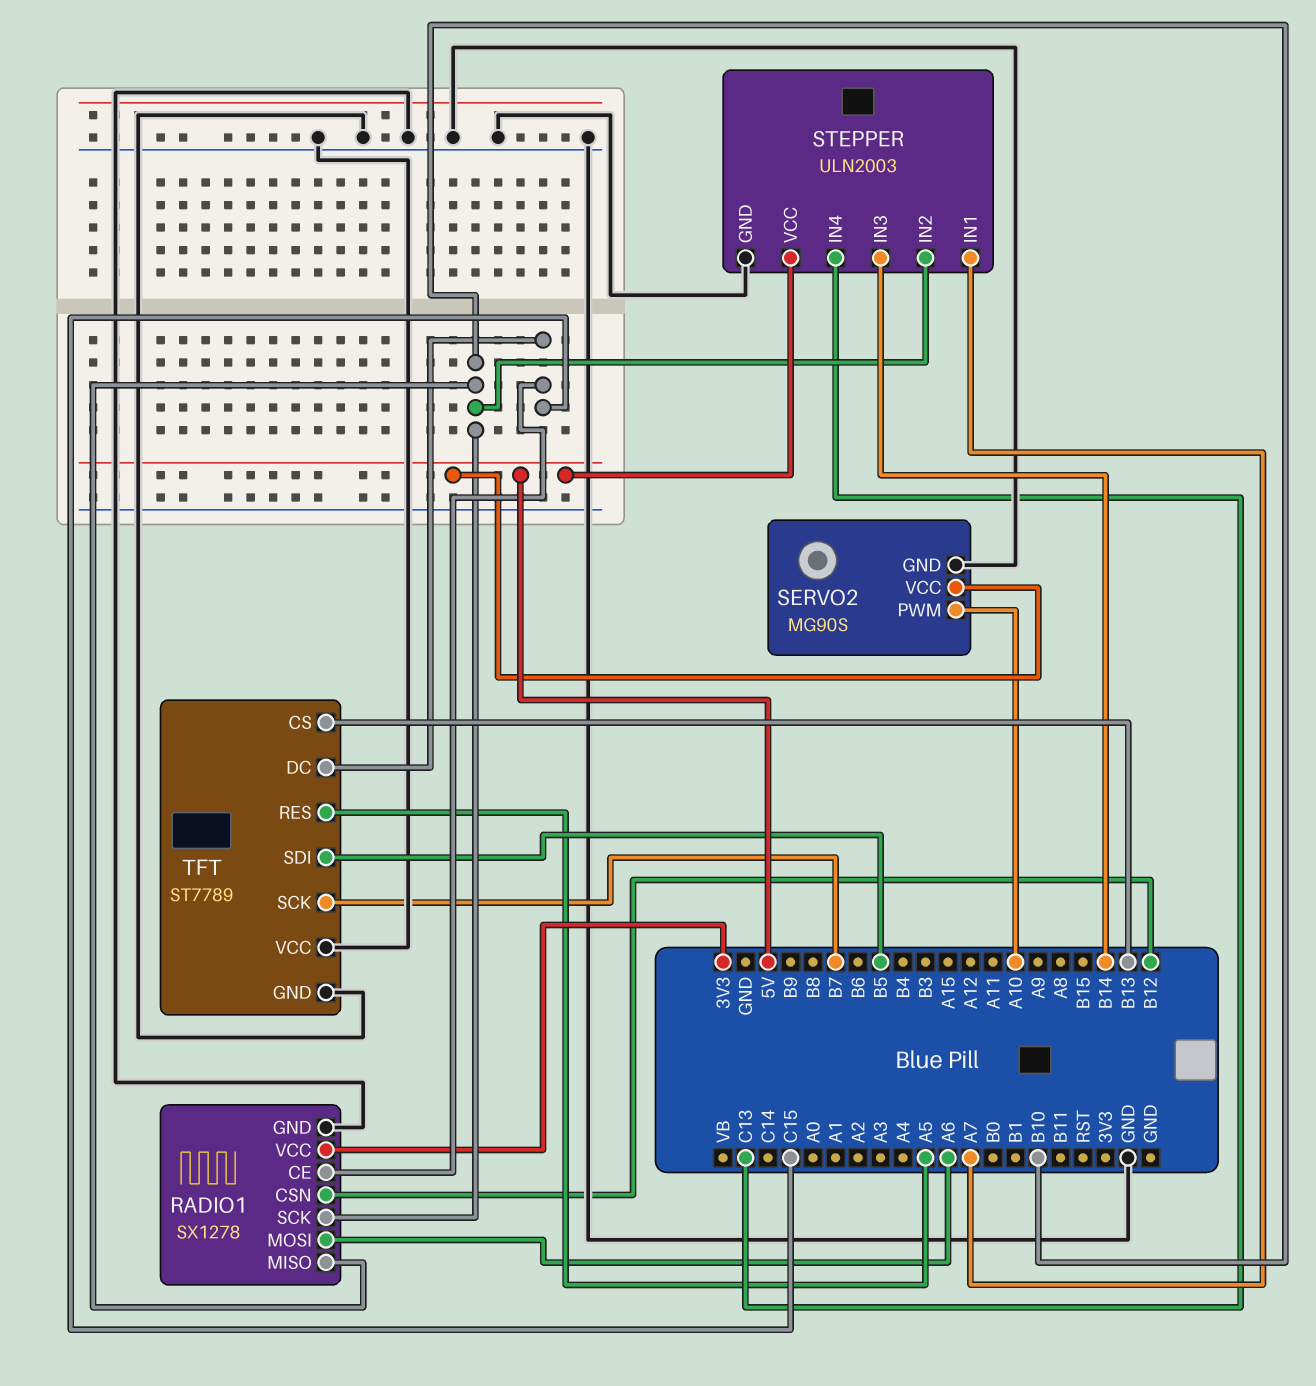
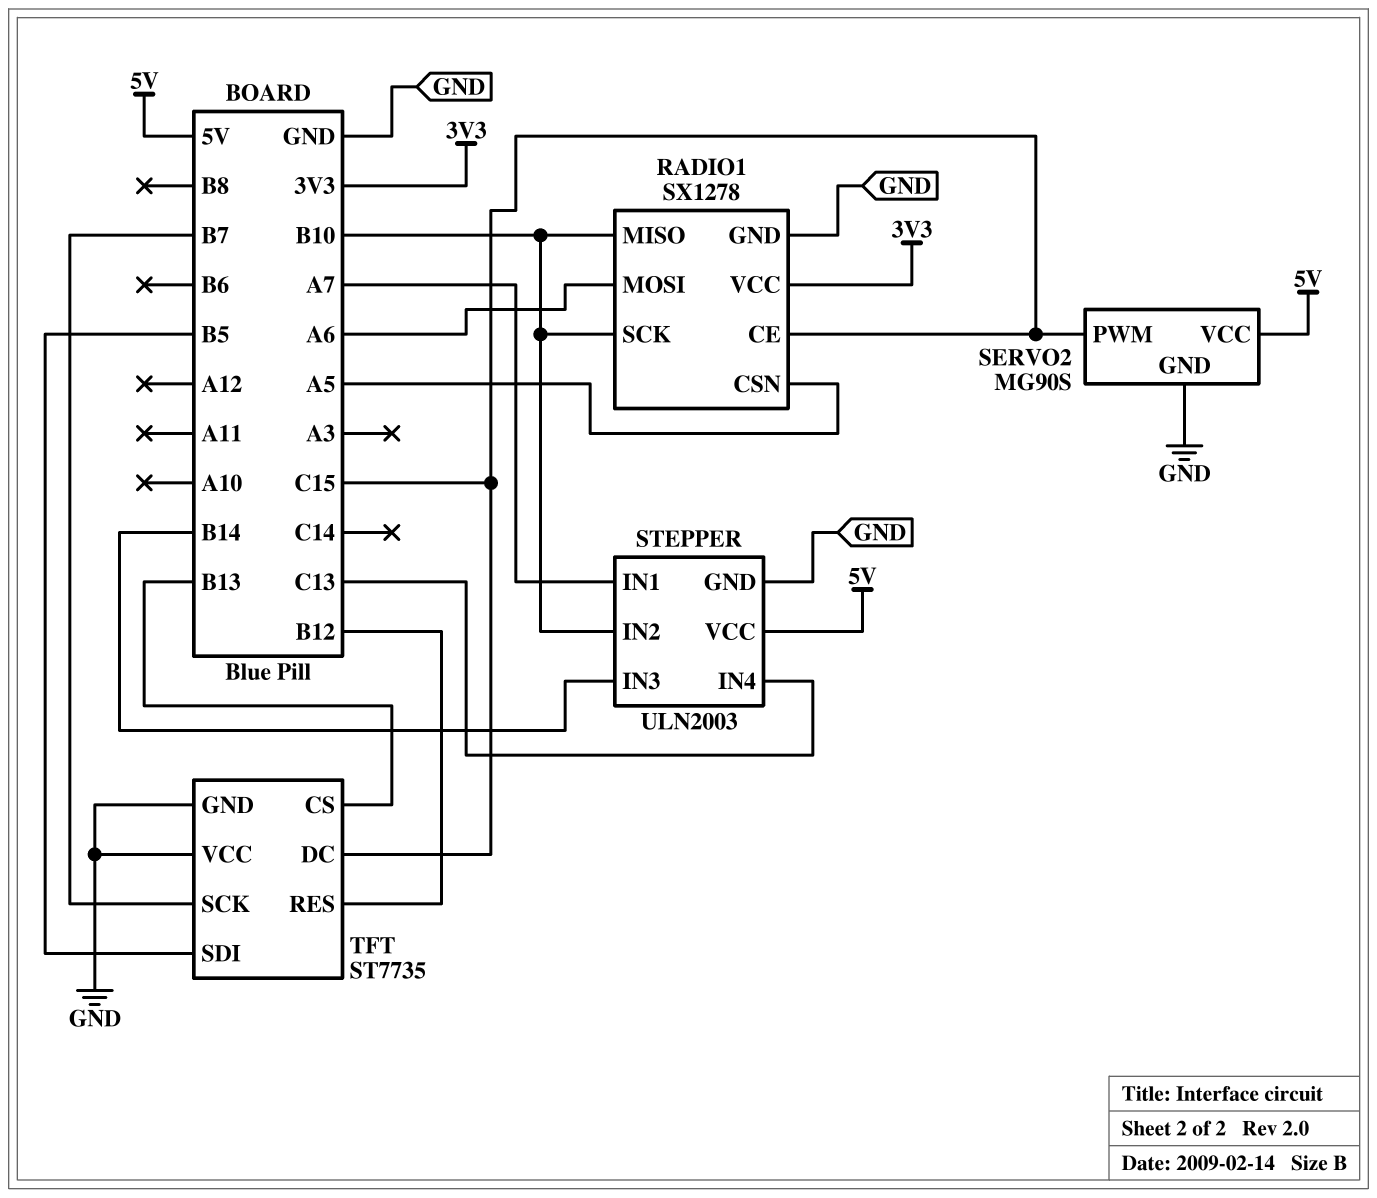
RADIO1 pin CSN: B12 -> A5
SERVO2 pin PWM: A10 -> C15
TFT: ST7789 -> ST7735
TFT pin RES: A5 -> B12

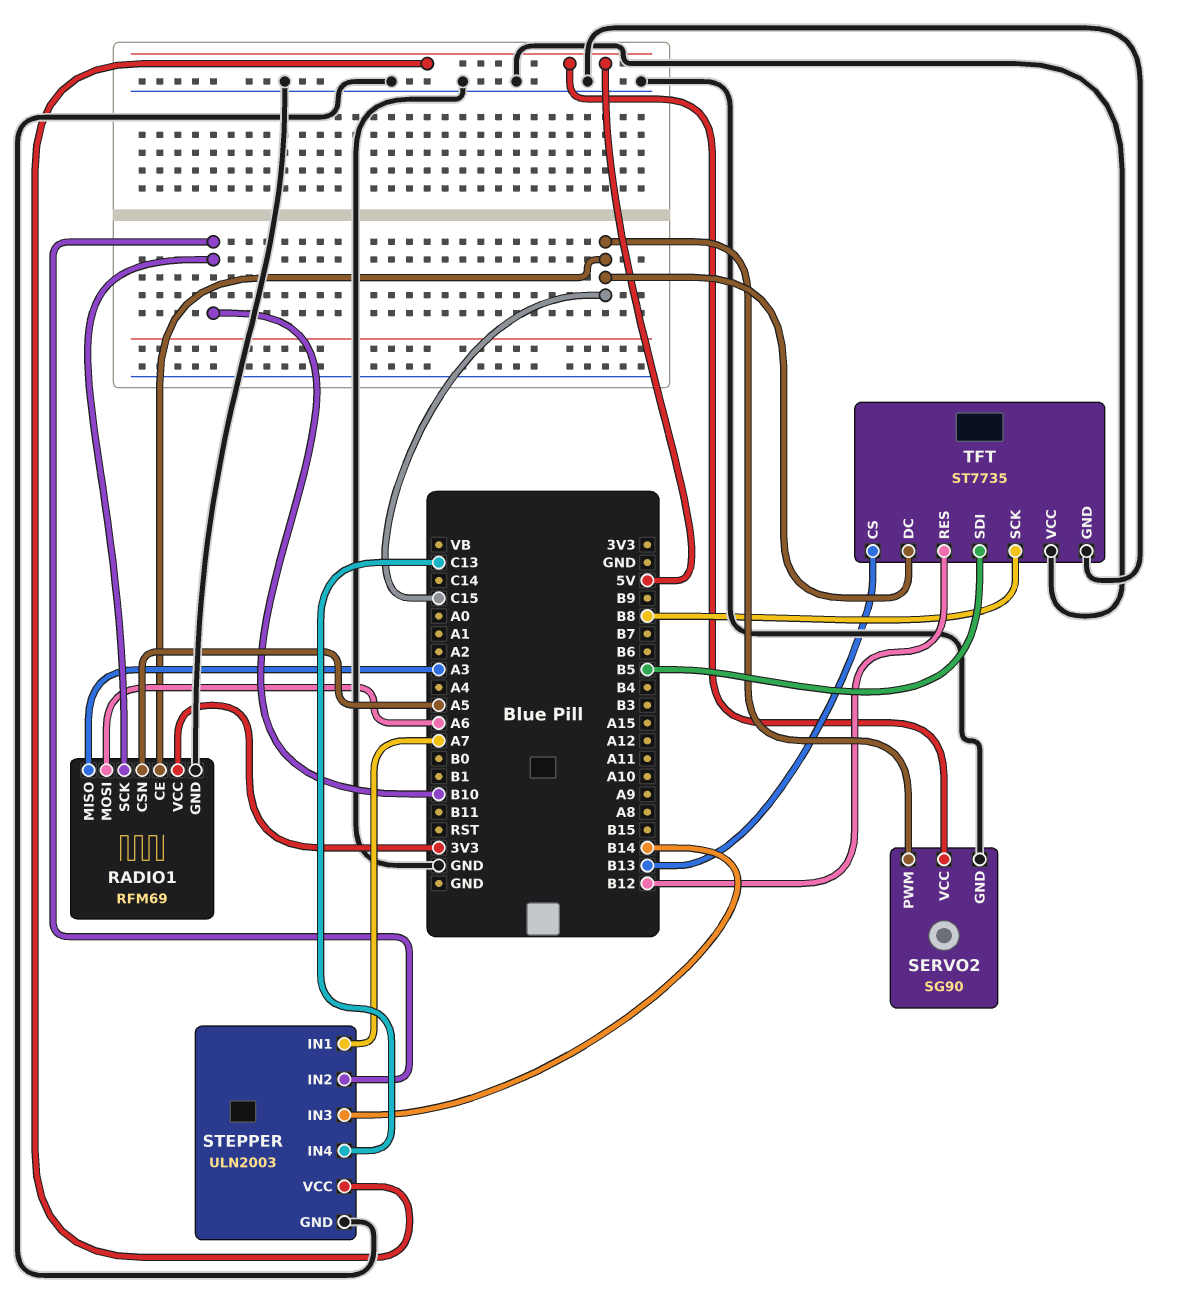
RADIO1: SX1278 -> RFM69
RADIO1 pin MISO: B10 -> A3
SERVO2: MG90S -> SG90
TFT pin SCK: B7 -> B8

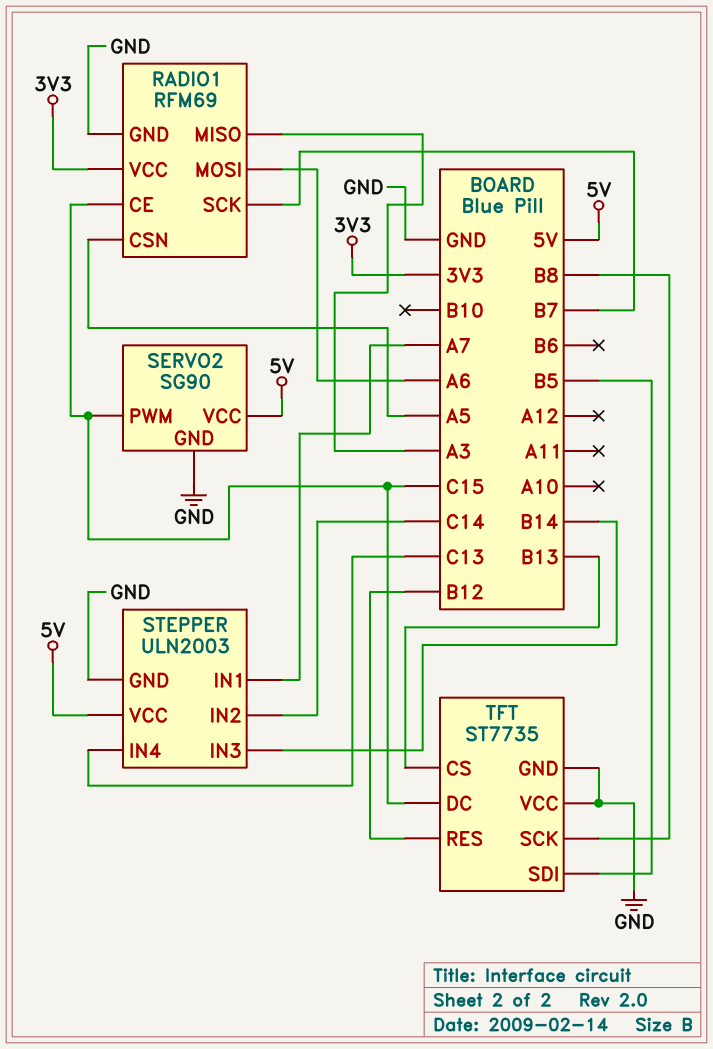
RADIO1 pin SCK: B10 -> B7
STEPPER pin IN2: B10 -> C14

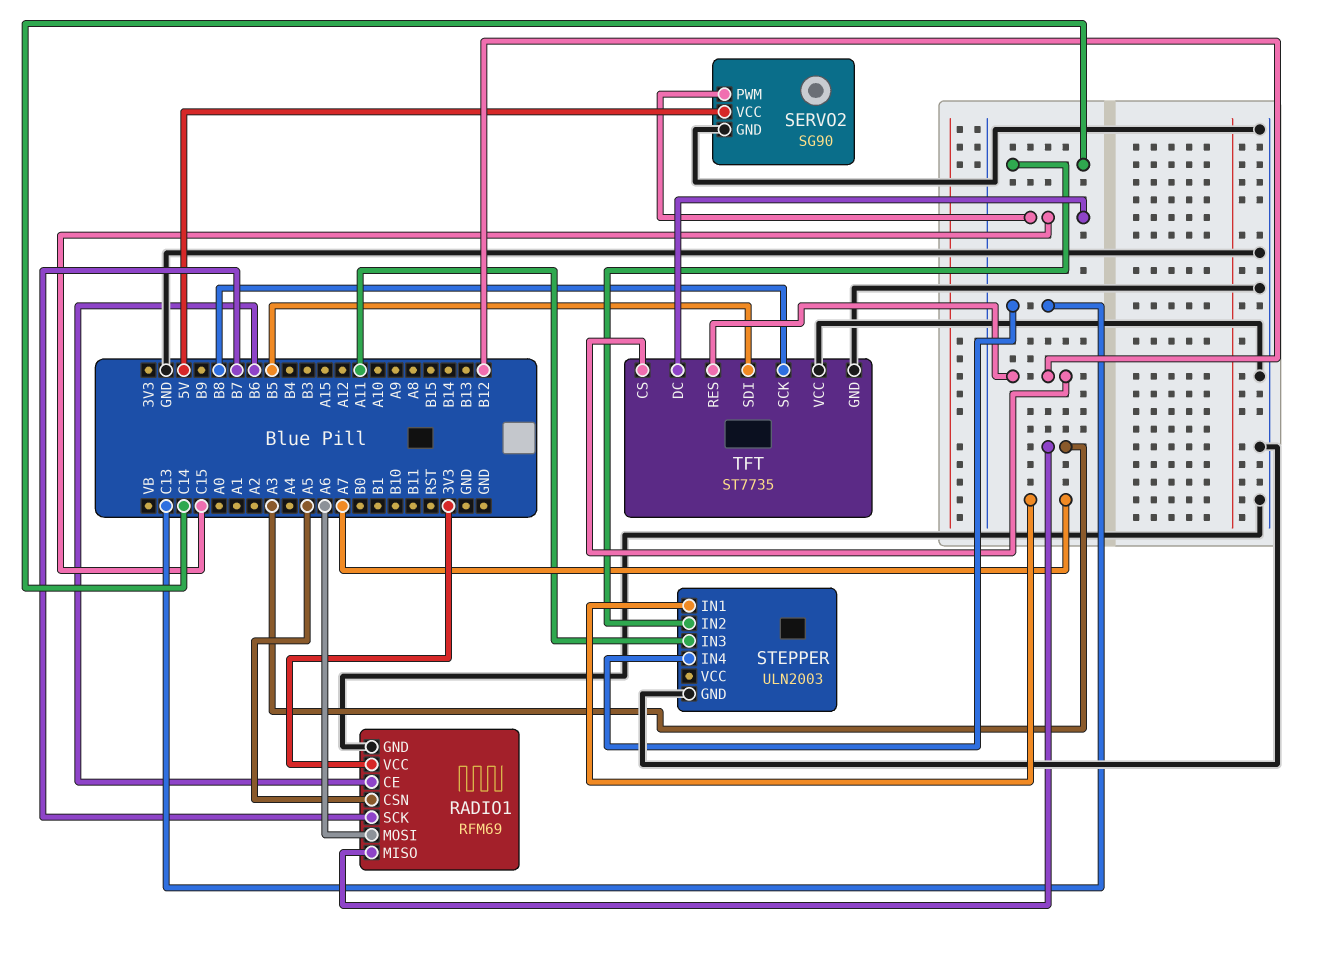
RADIO1 pin CE: C15 -> B6
STEPPER pin IN3: B14 -> A11
STEPPER pin VCC: 5V -> none
TFT pin CS: B13 -> B12

